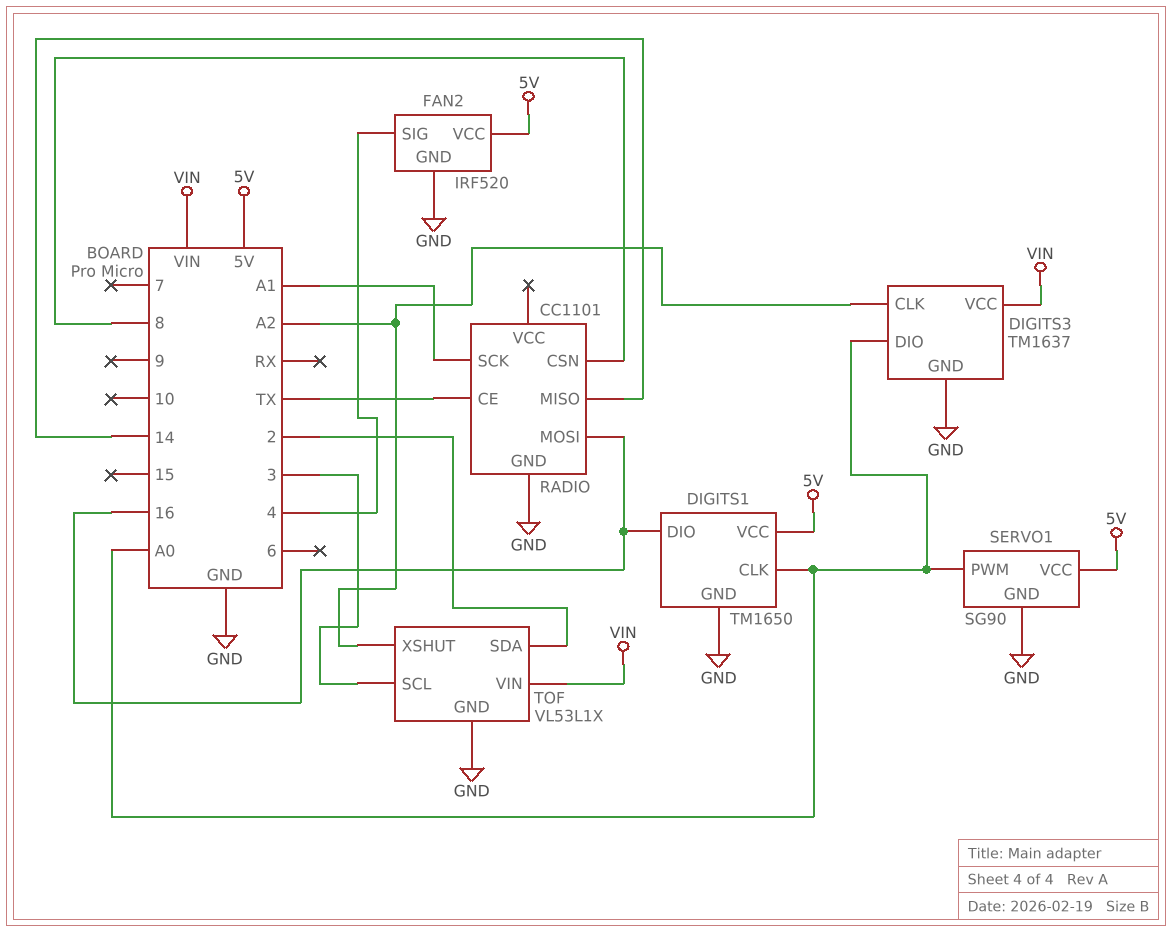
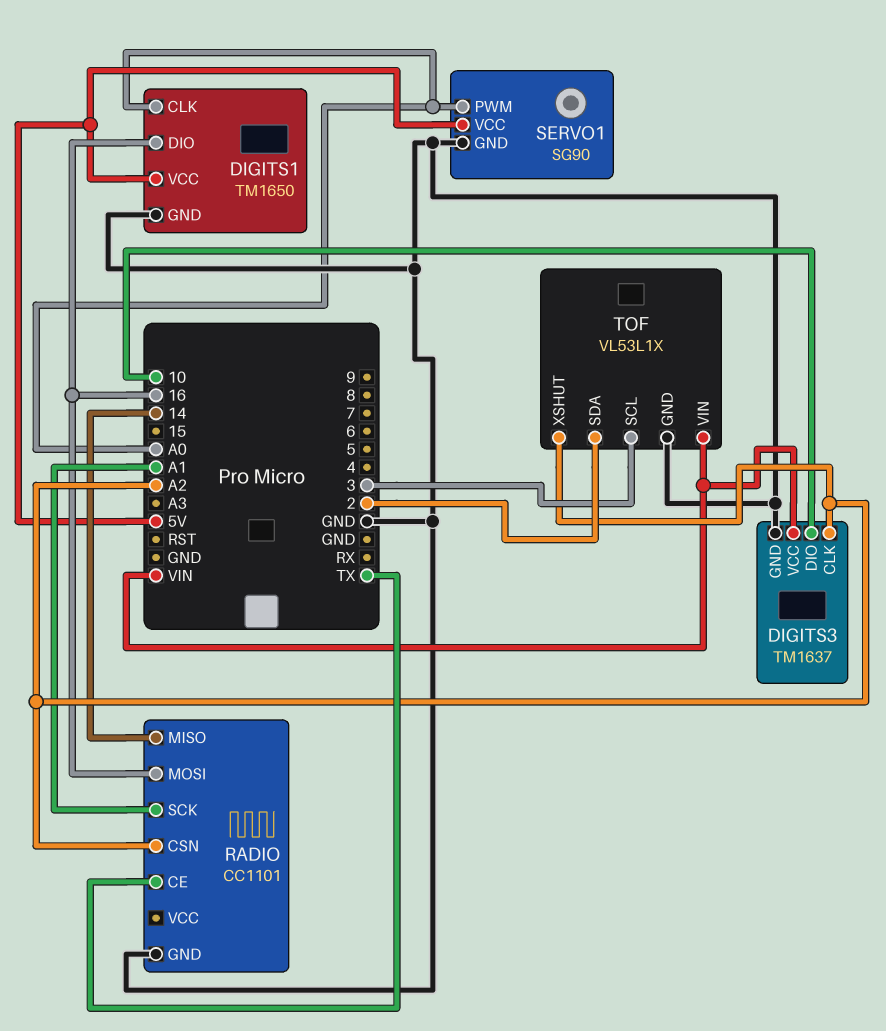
DIGITS3 pin DIO: A0 -> 10
FAN2: IRF520 -> none
FAN2 pin GND: GND -> none
FAN2 pin SIG: 4 -> none
FAN2 pin VCC: 5V -> none
RADIO pin CSN: 8 -> A2

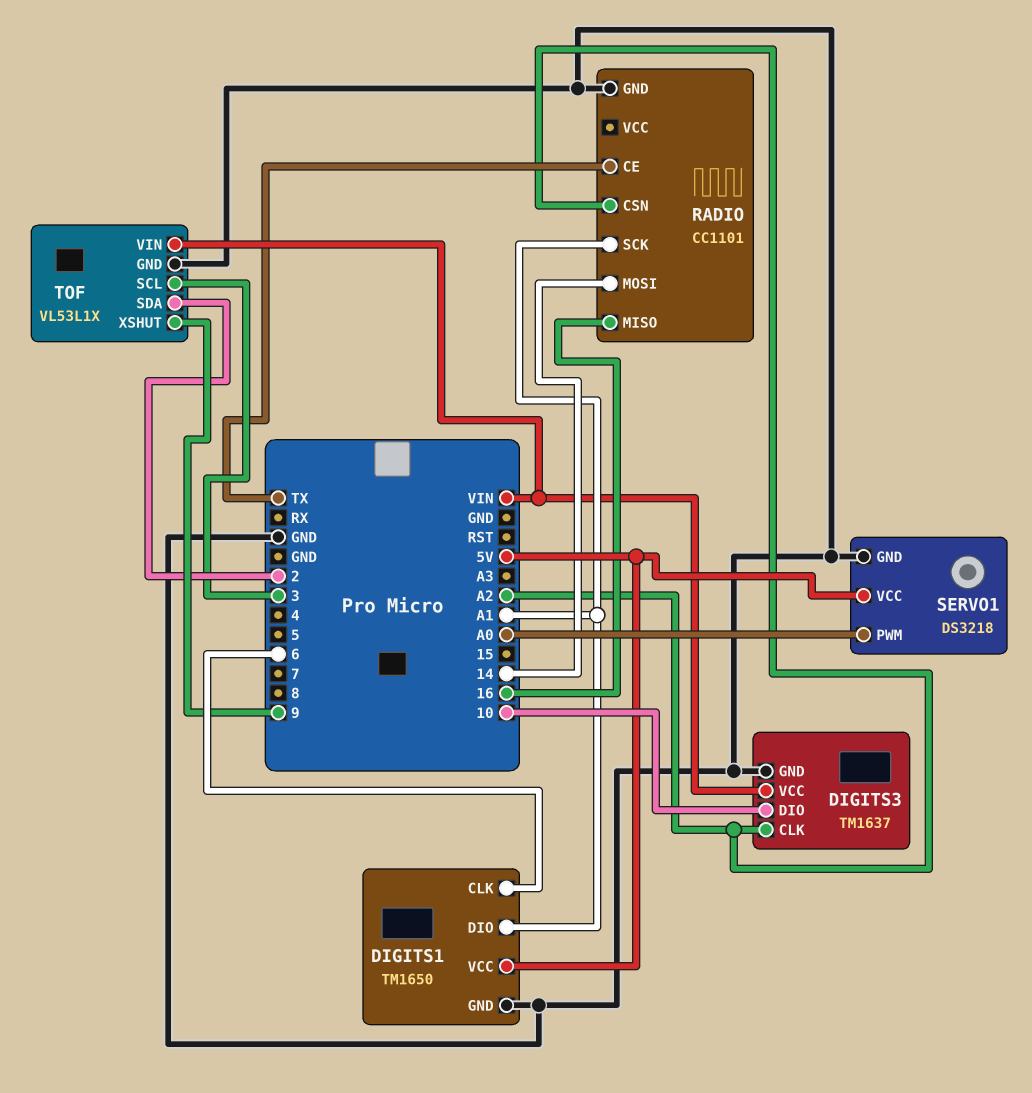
DIGITS1 pin CLK: A0 -> 6
DIGITS1 pin DIO: 16 -> A1
RADIO pin MISO: 14 -> 16
RADIO pin MOSI: 16 -> 14
SERVO1: SG90 -> DS3218
TOF pin XSHUT: A2 -> 9

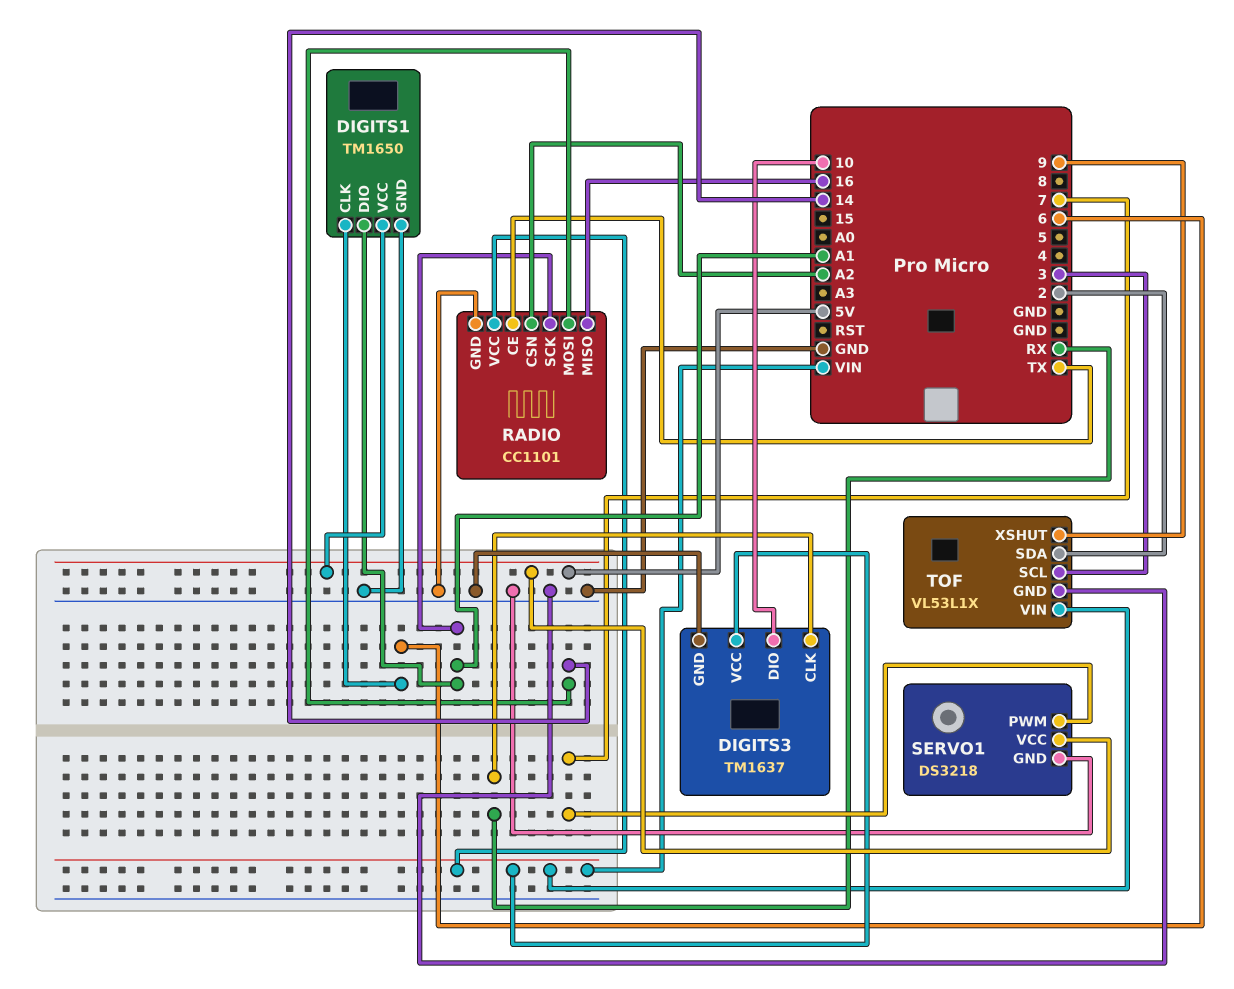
DIGITS3 pin CLK: A2 -> RX
RADIO pin VCC: none -> VIN
SERVO1 pin PWM: A0 -> 7

